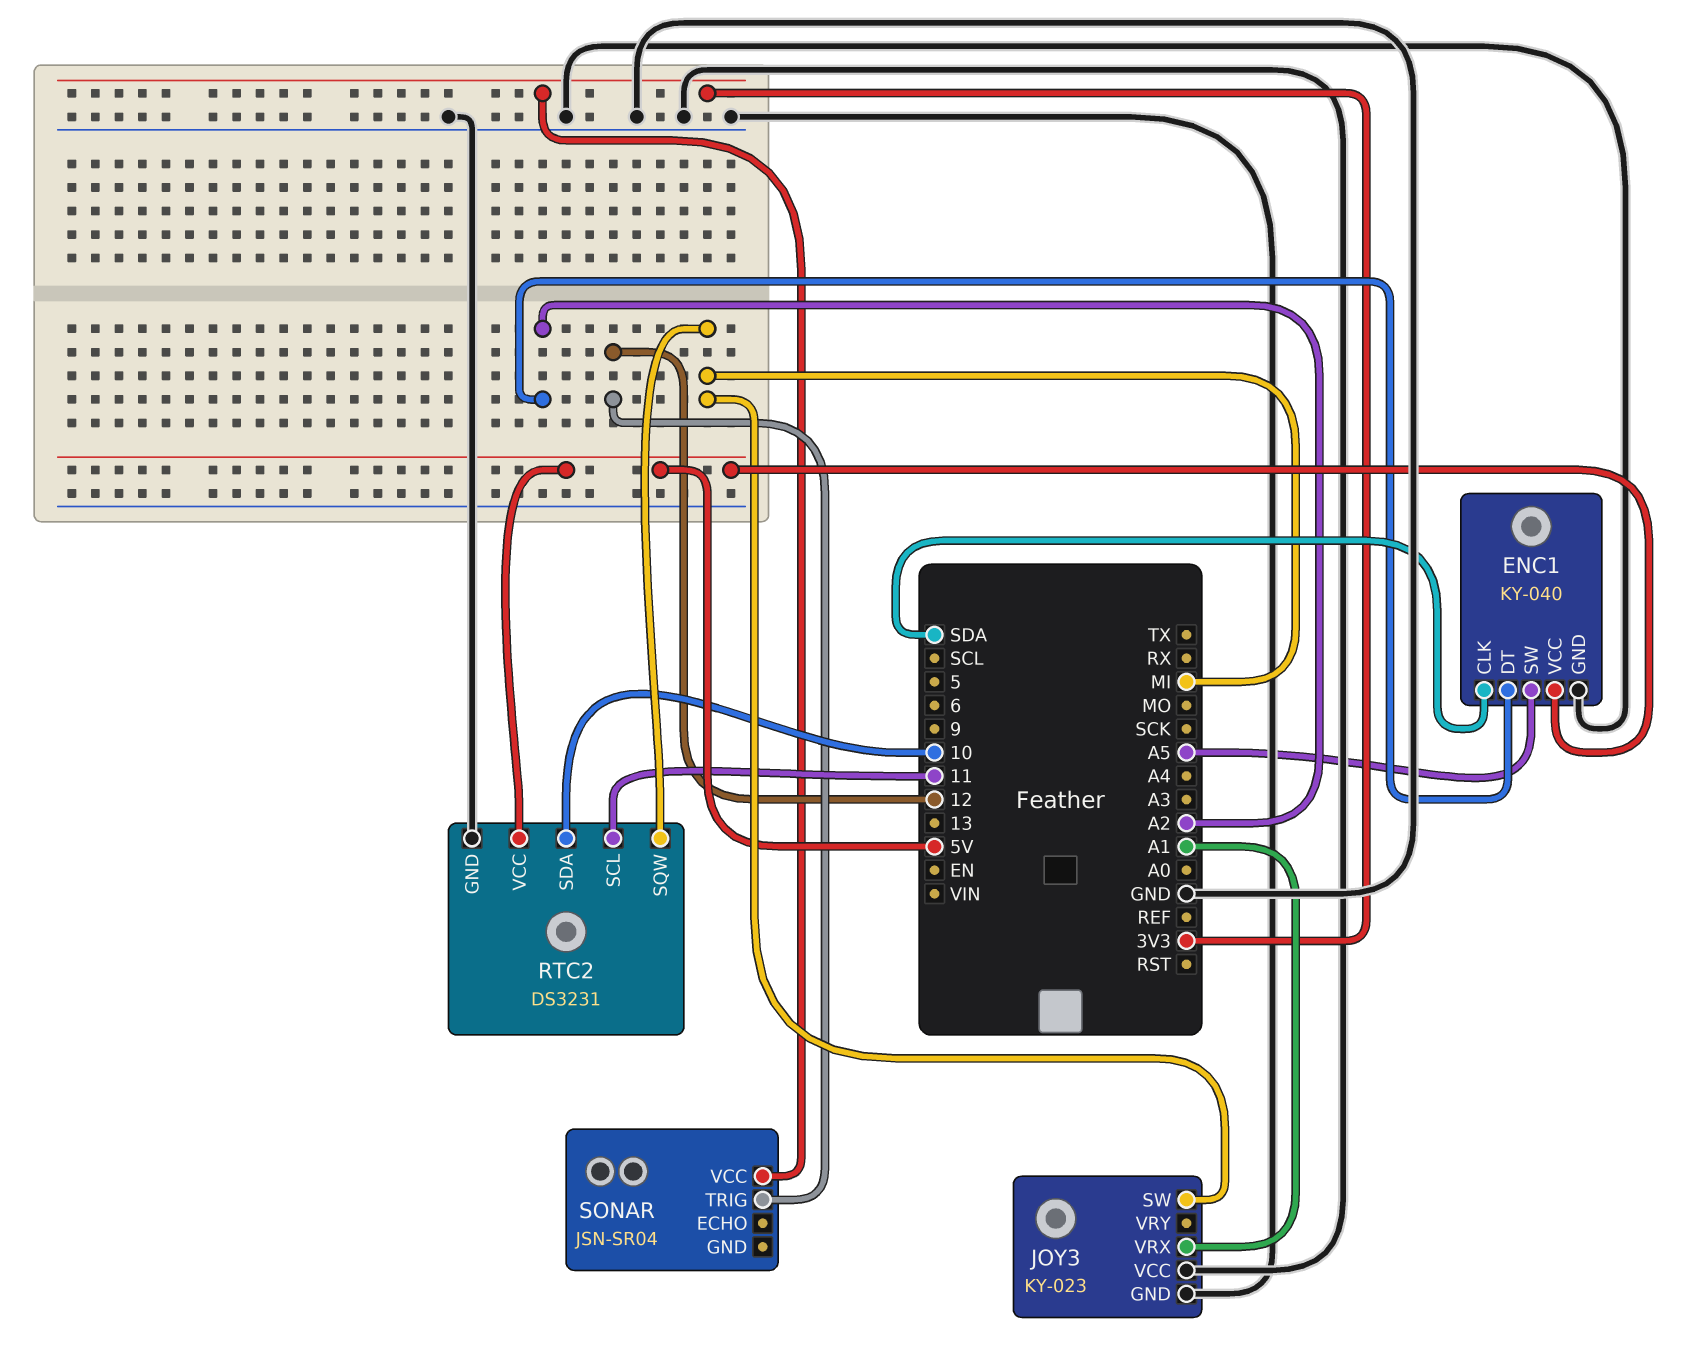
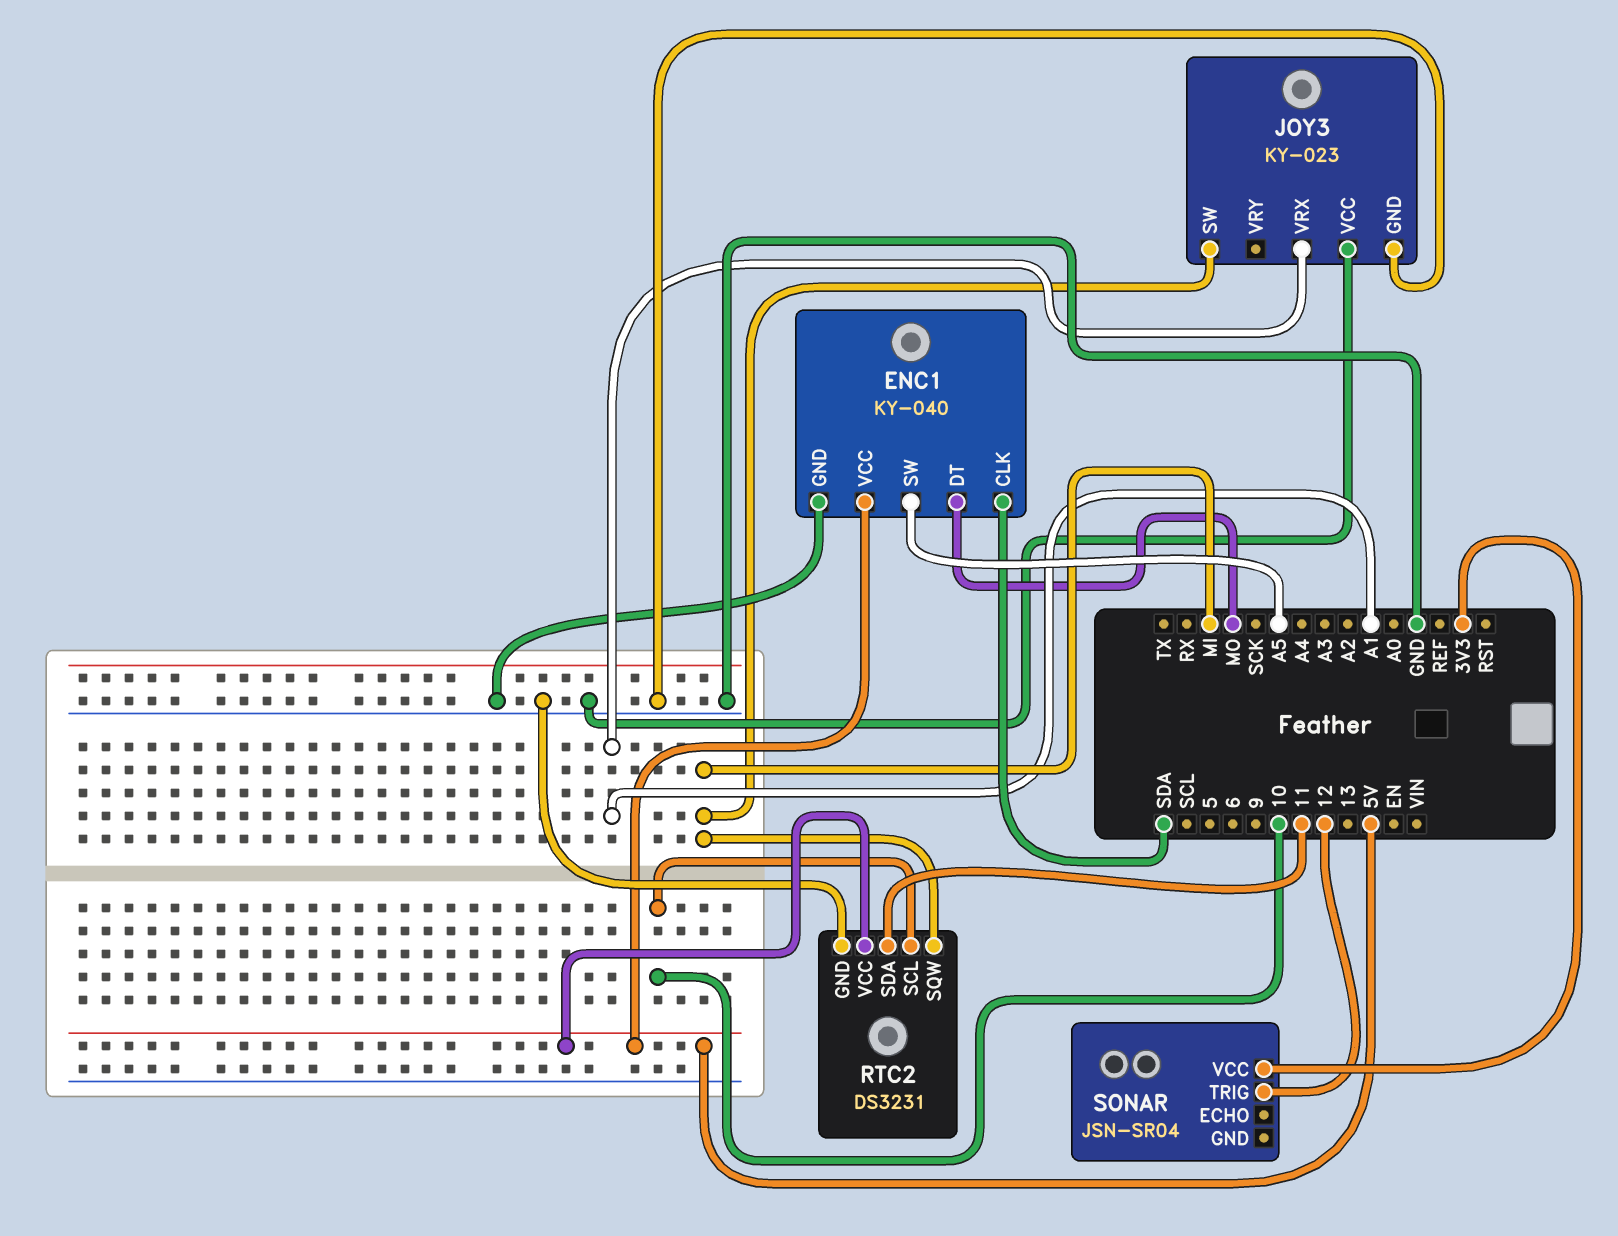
ENC1 pin DT: A2 -> MO
RTC2 pin SCL: 11 -> 10
RTC2 pin SDA: 10 -> 11

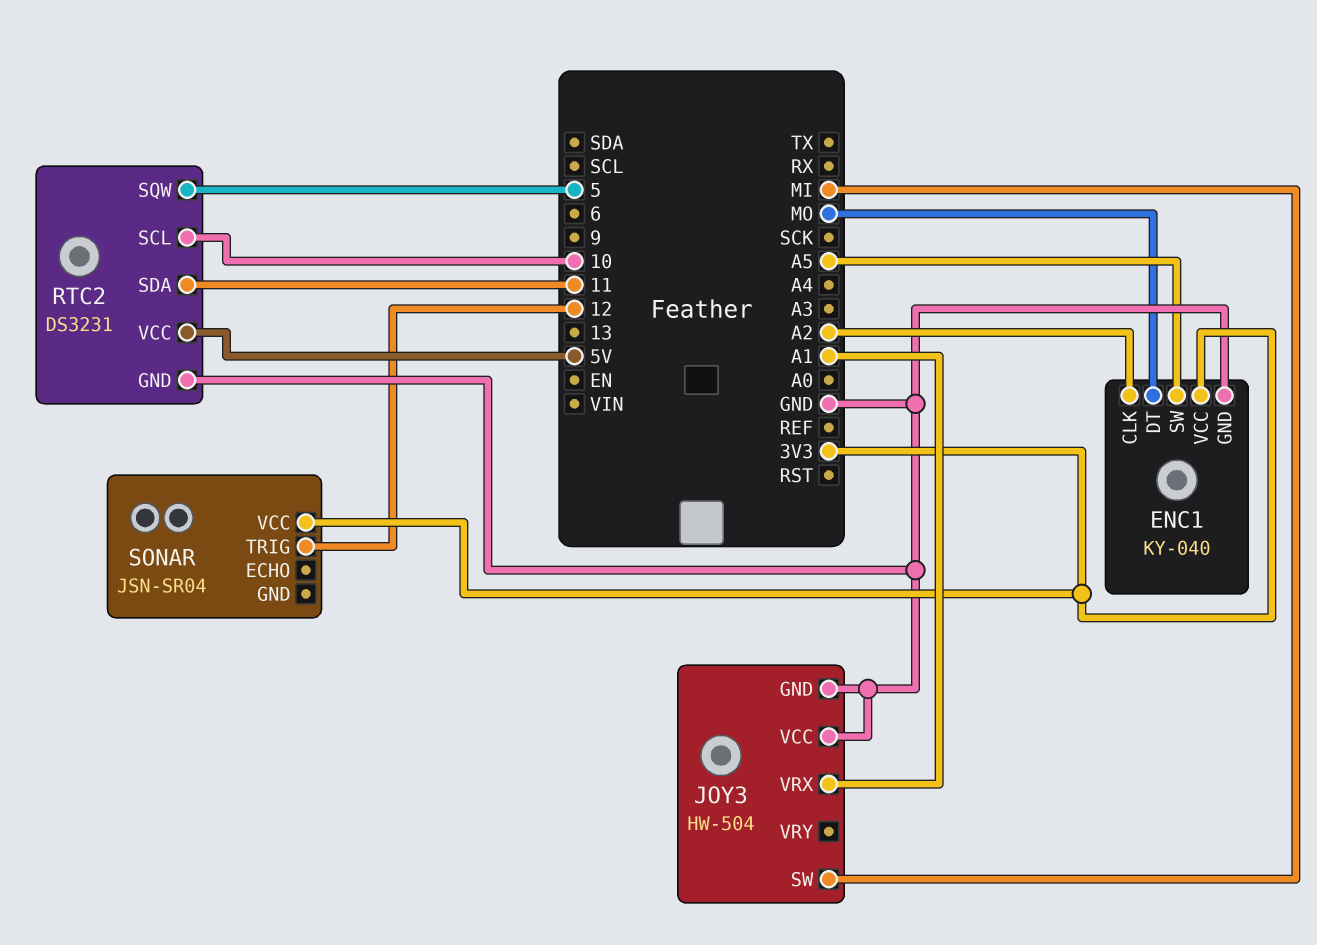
ENC1 pin CLK: SDA -> A2
ENC1 pin VCC: 5V -> 3V3
JOY3: KY-023 -> HW-504
RTC2 pin SQW: MI -> 5

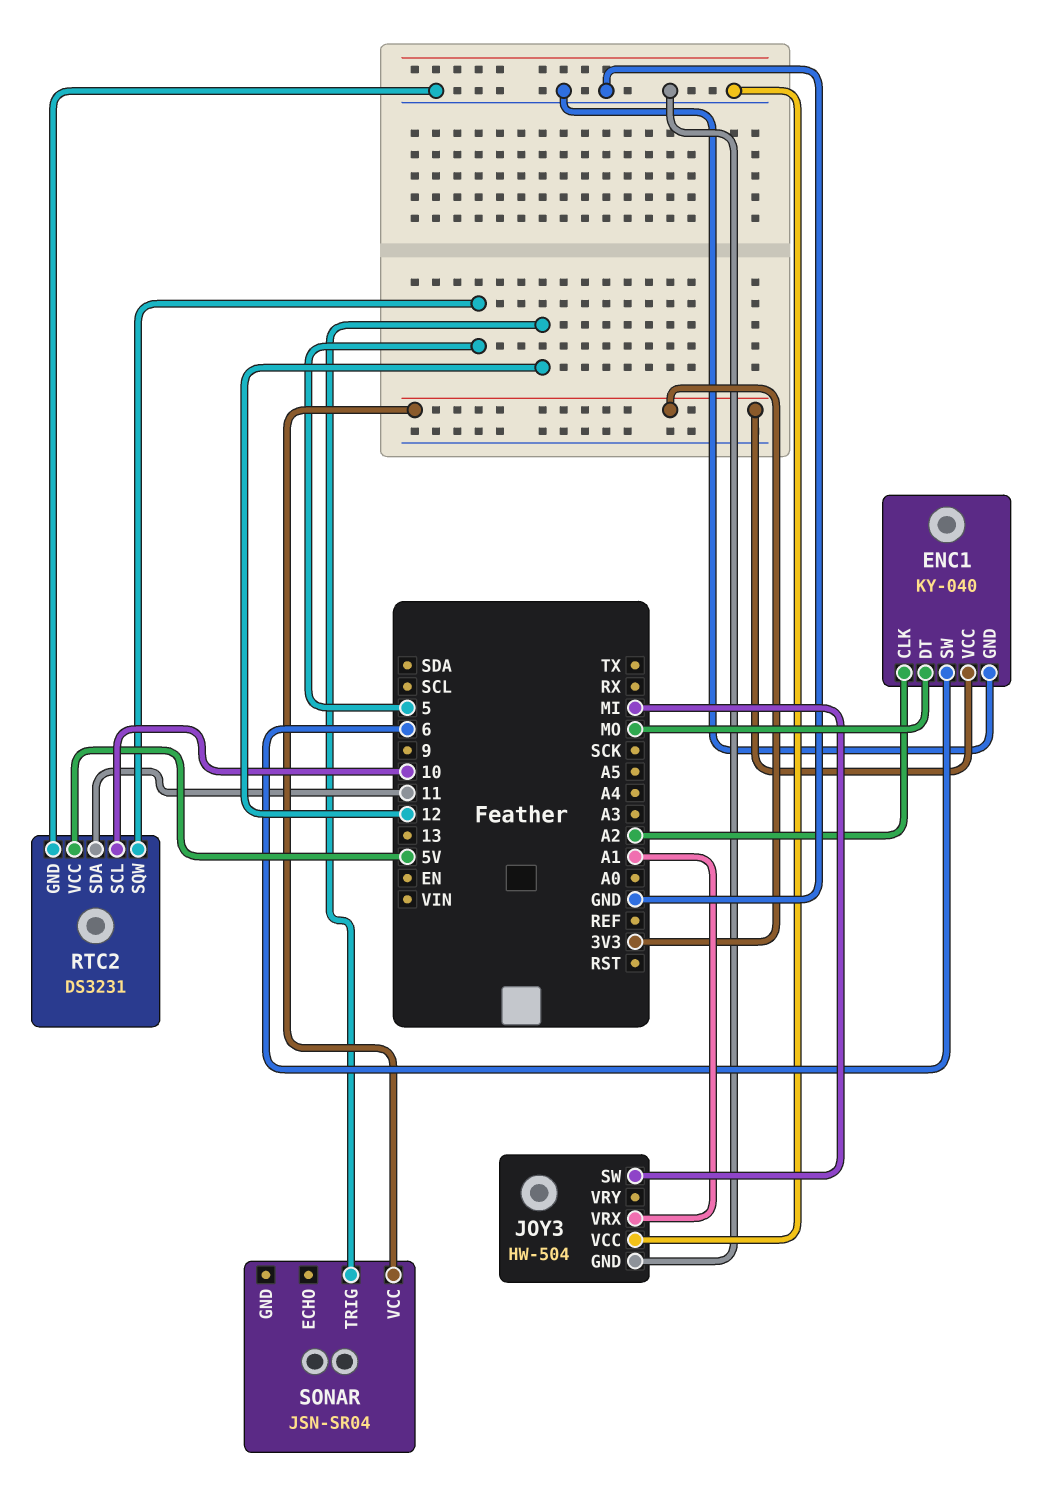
ENC1 pin SW: A5 -> 6

